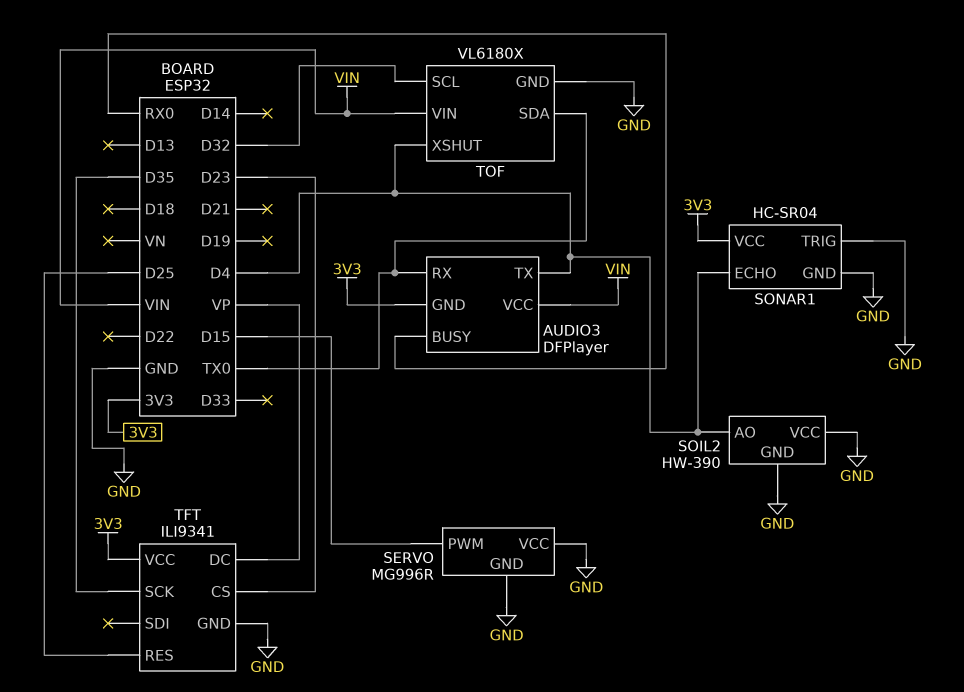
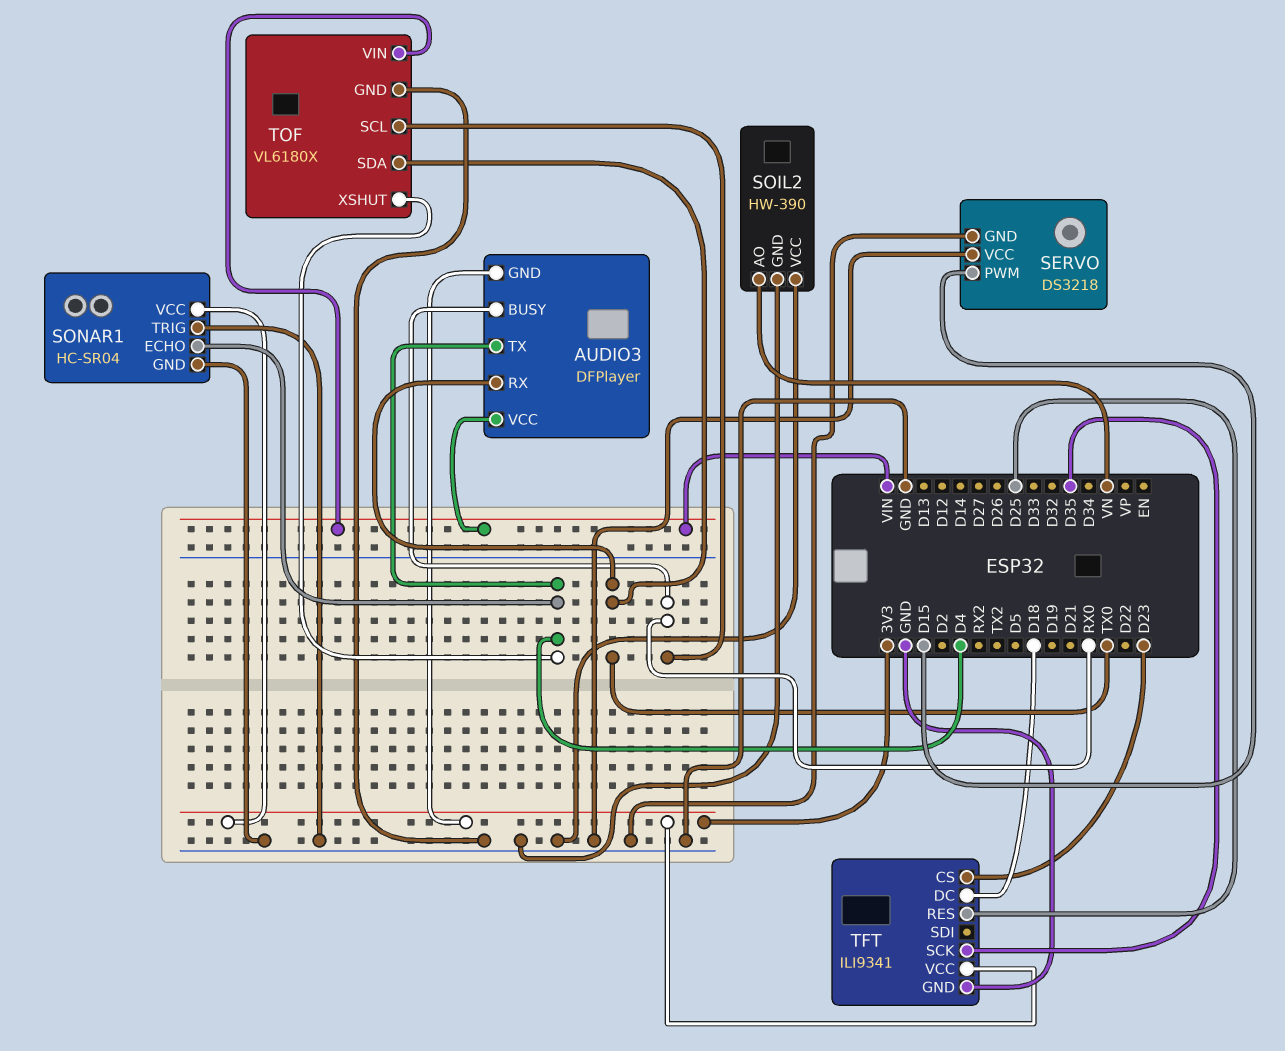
SERVO: MG996R -> DS3218
SOIL2 pin AO: D4 -> VN
TFT pin DC: VP -> D18
TOF pin SCL: D32 -> RX0

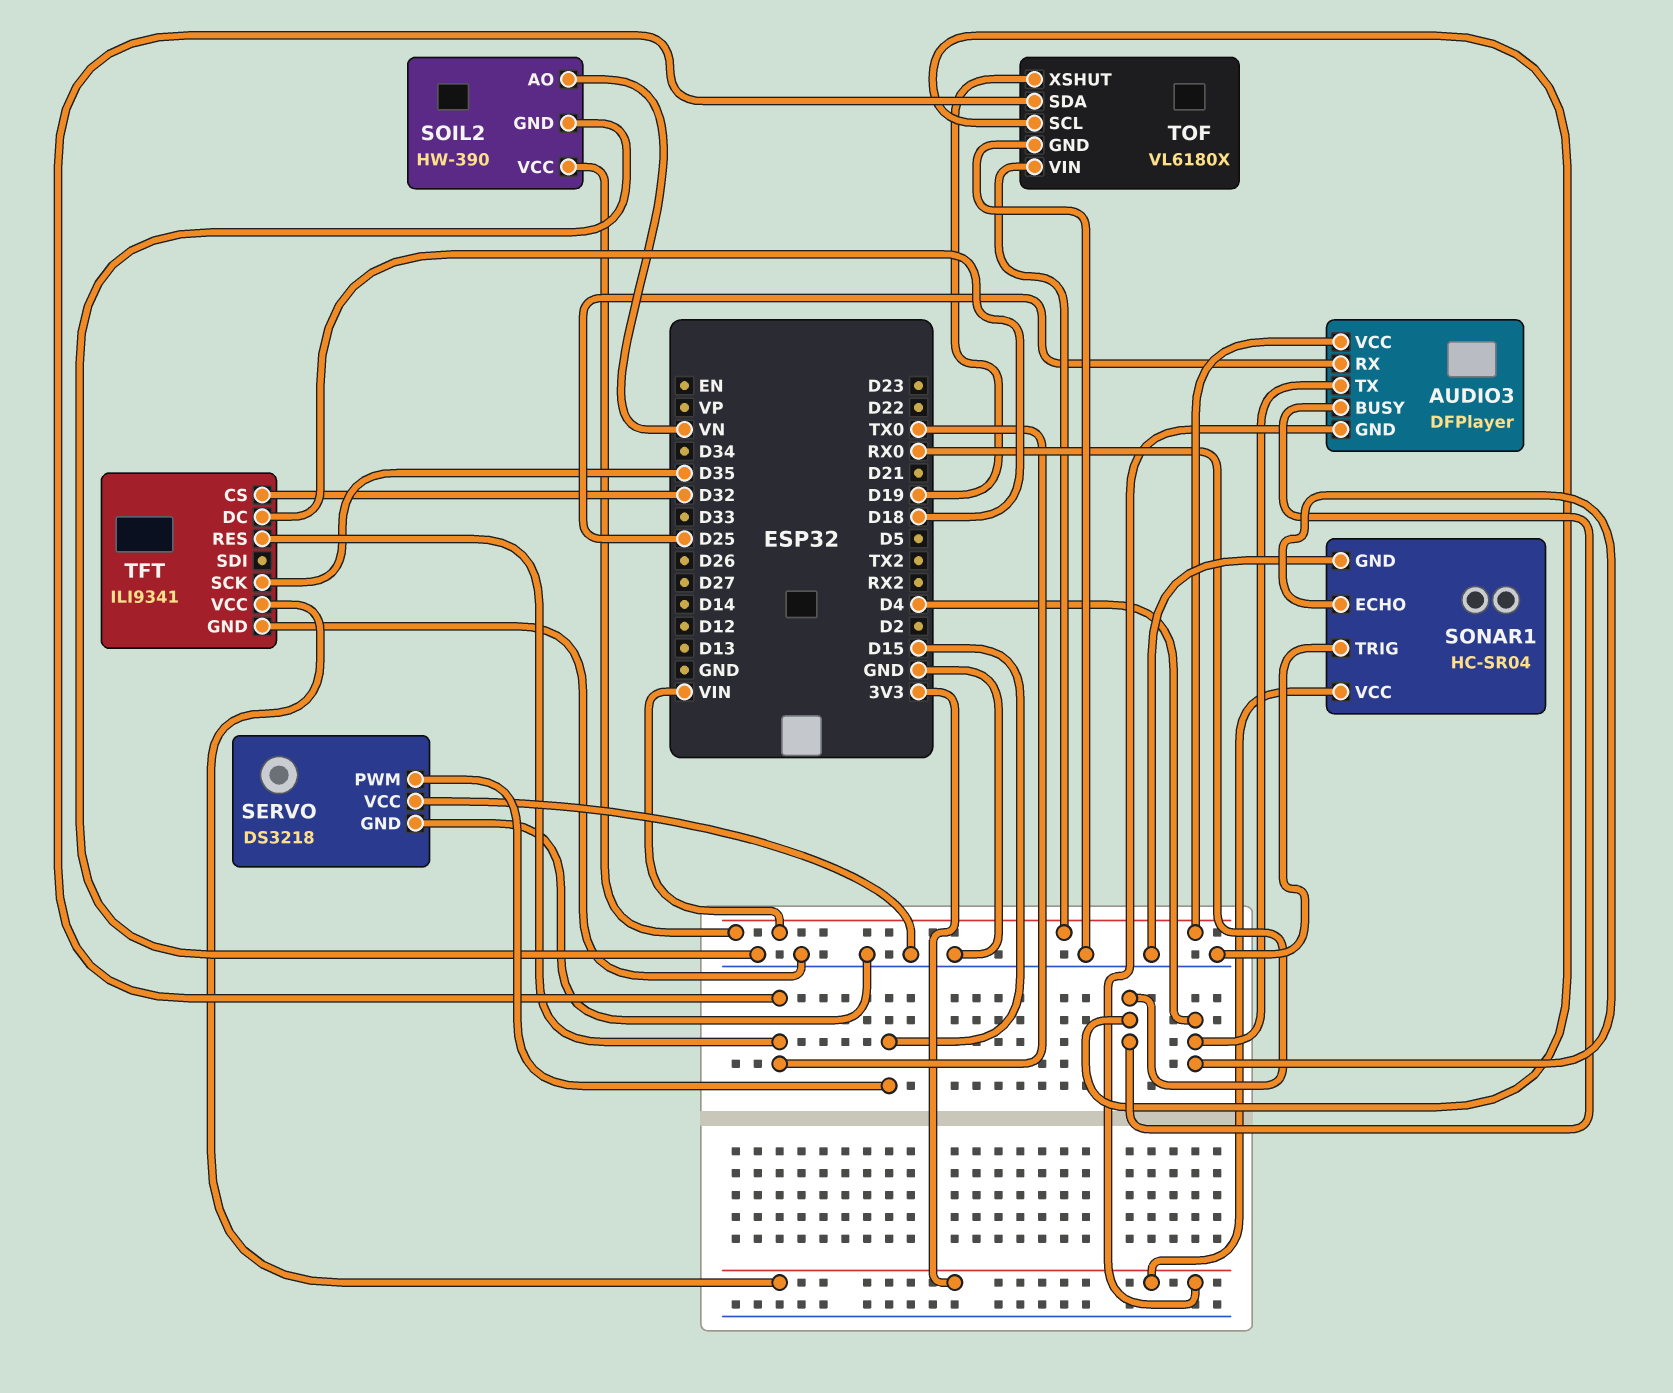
AUDIO3 pin RX: TX0 -> D25
SOIL2 pin VCC: GND -> VIN
TFT pin CS: D23 -> D32
TFT pin RES: D25 -> TX0
TOF pin XSHUT: D4 -> D19

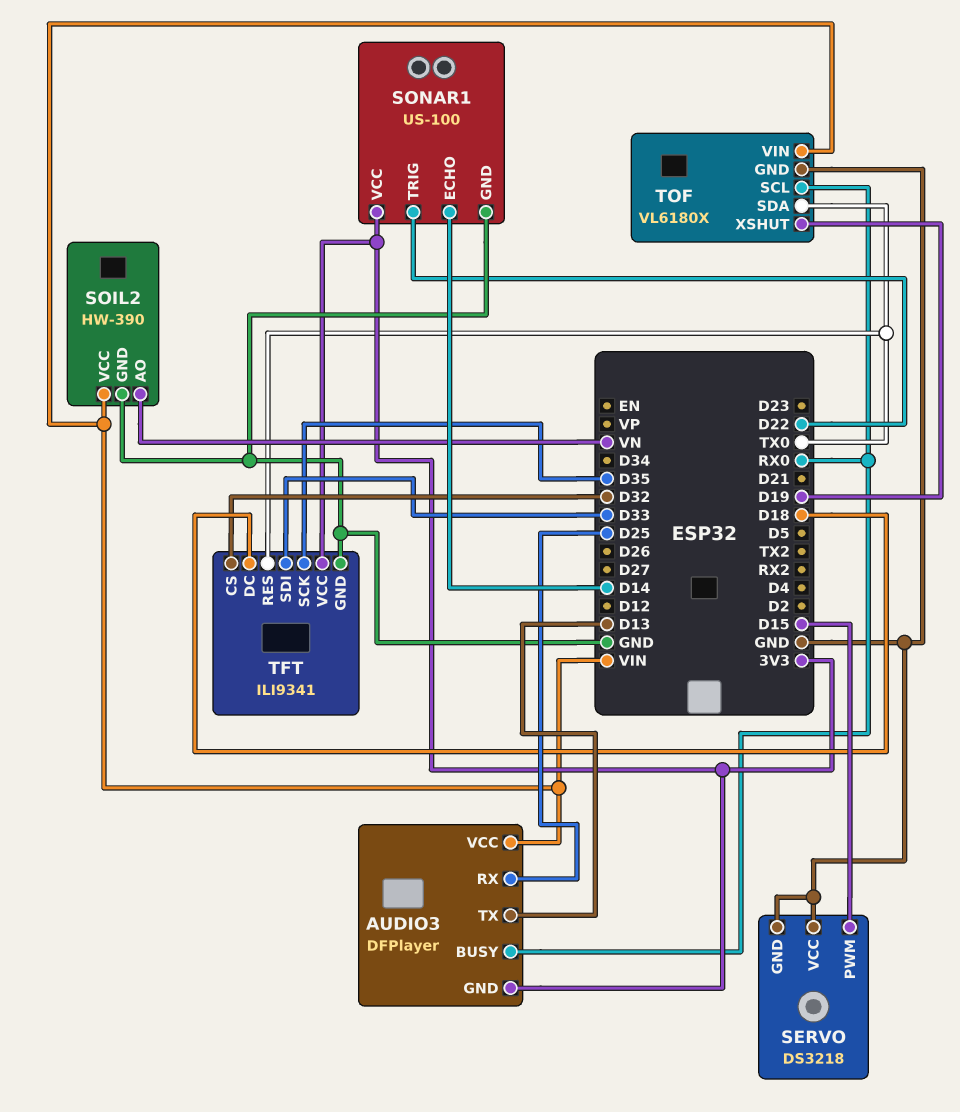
AUDIO3 pin TX: D4 -> D13
SONAR1: HC-SR04 -> US-100
SONAR1 pin ECHO: D4 -> D14
SONAR1 pin TRIG: GND -> D22
TFT pin SDI: none -> D33

